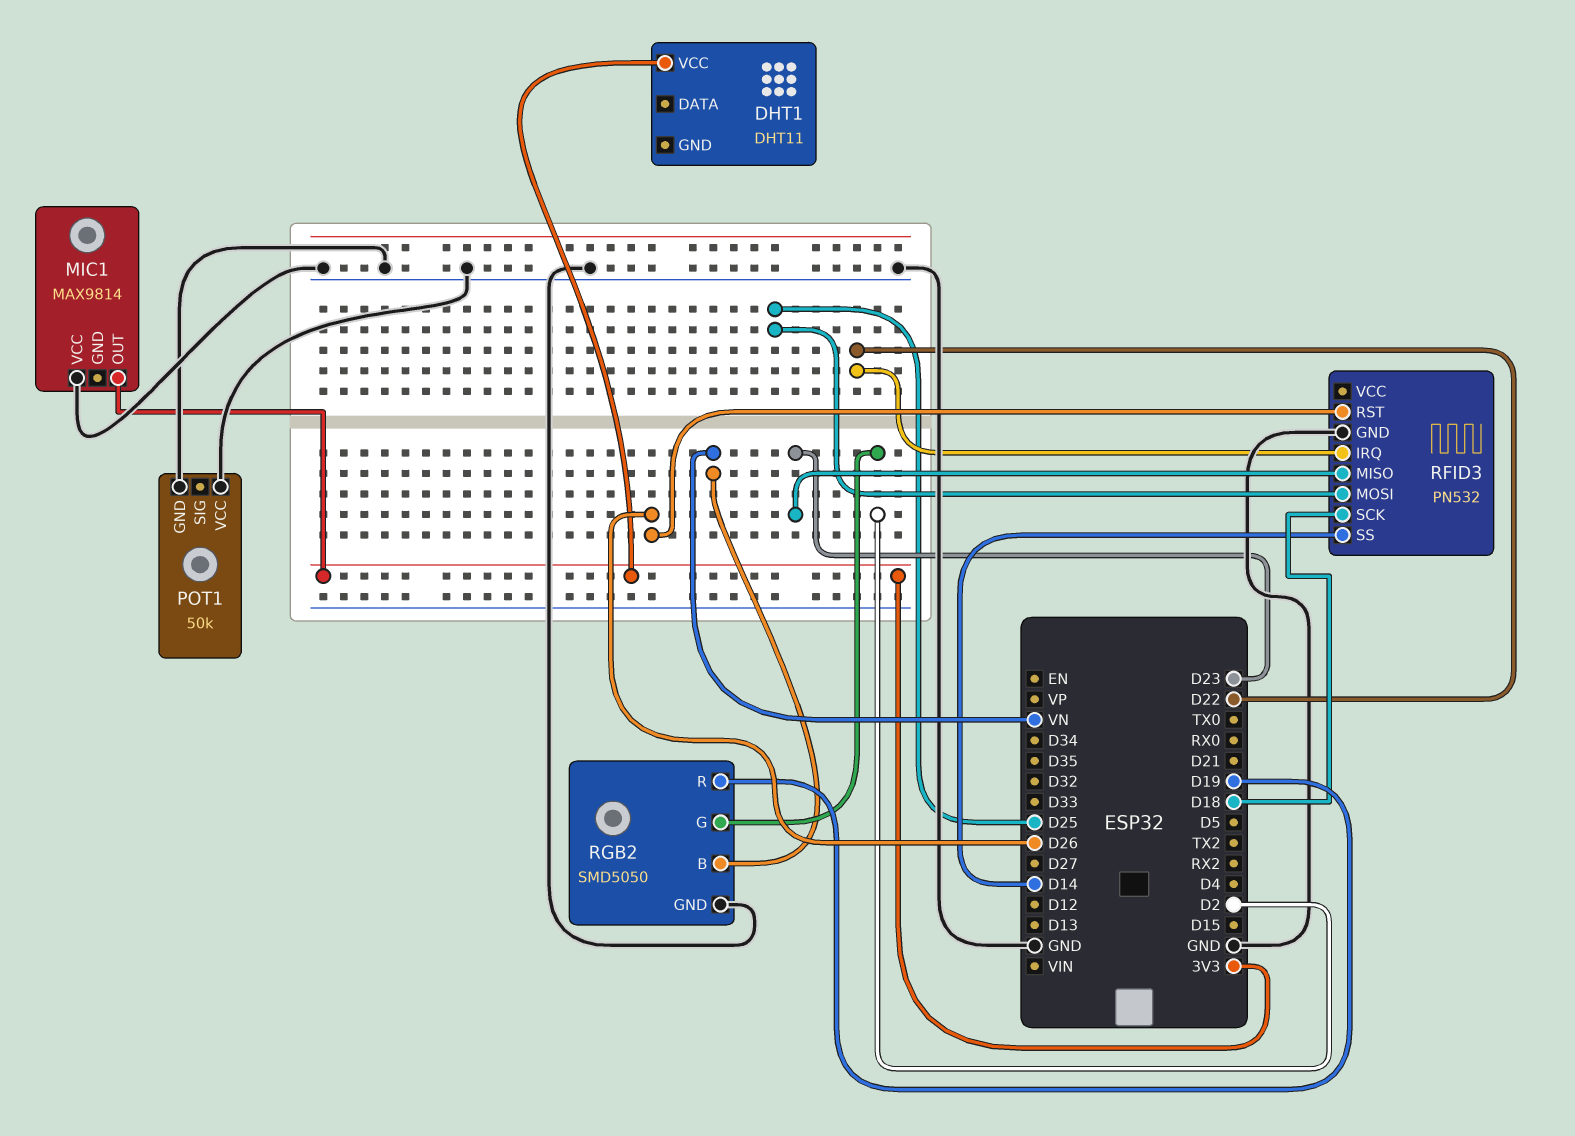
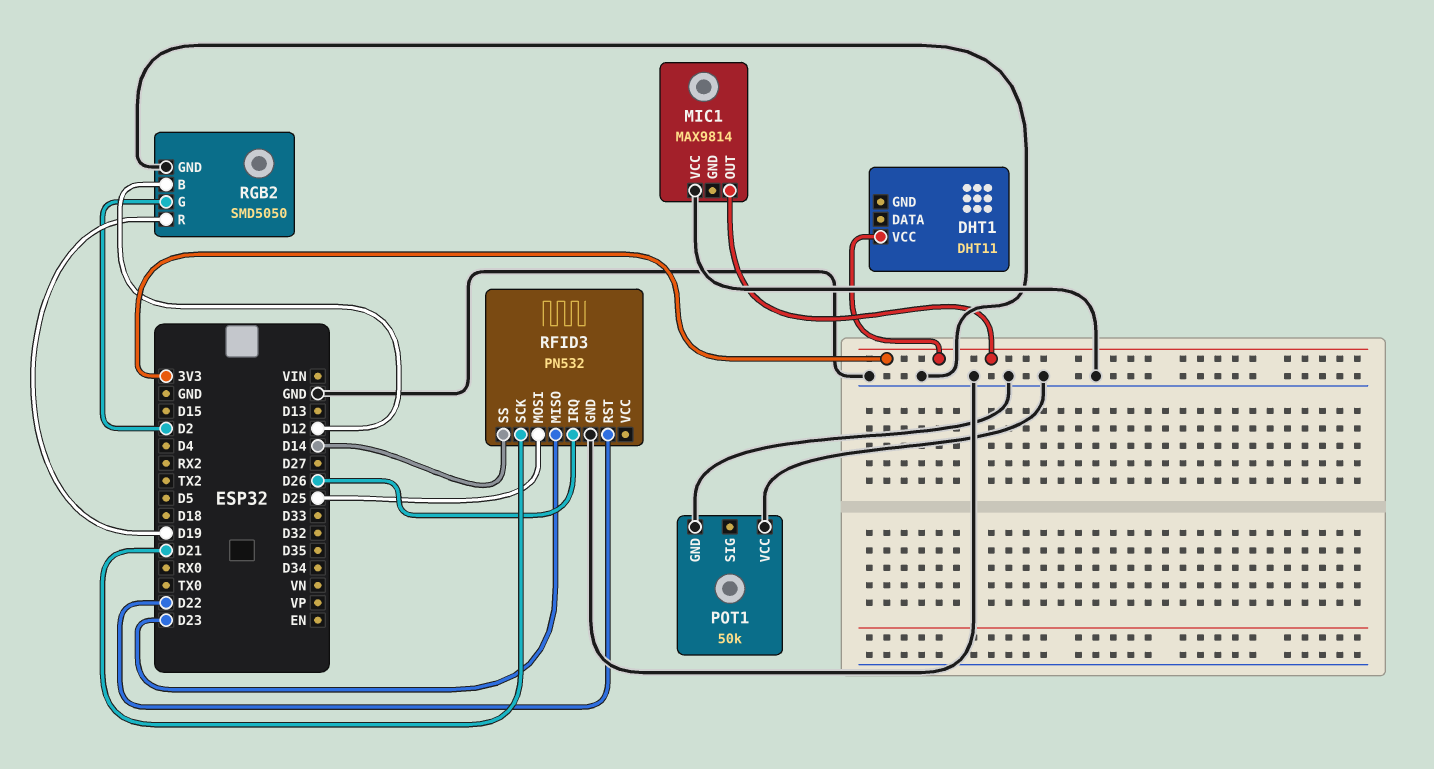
RFID3 pin IRQ: D22 -> D26
RFID3 pin RST: D26 -> D22
RFID3 pin SCK: D18 -> D21
RGB2 pin B: VN -> D12

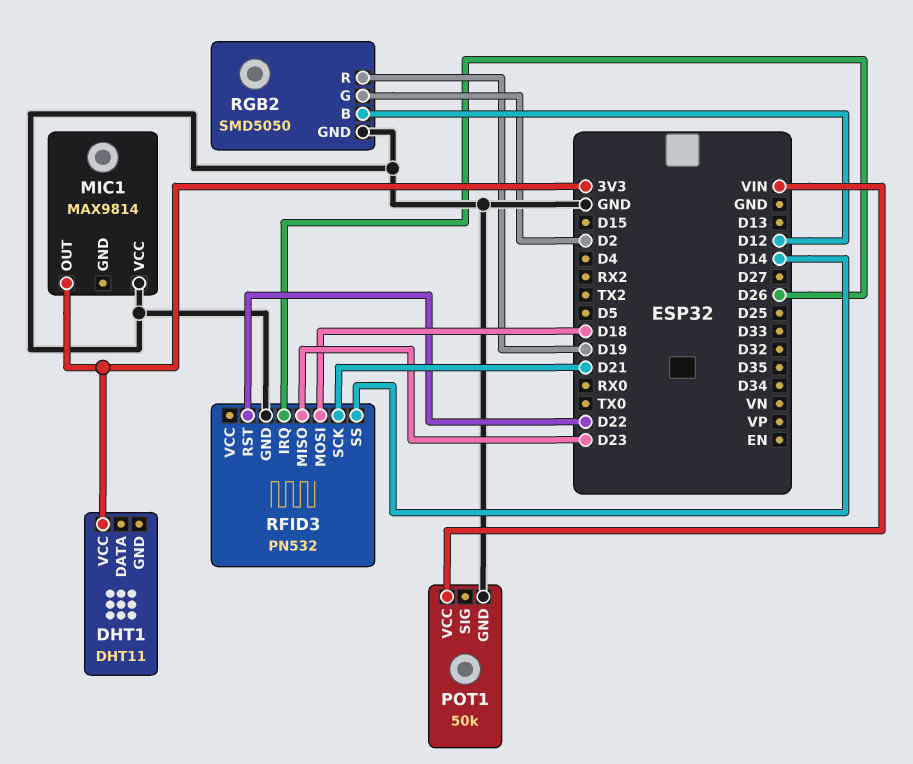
POT1 pin VCC: GND -> VIN
RFID3 pin MOSI: D25 -> D18

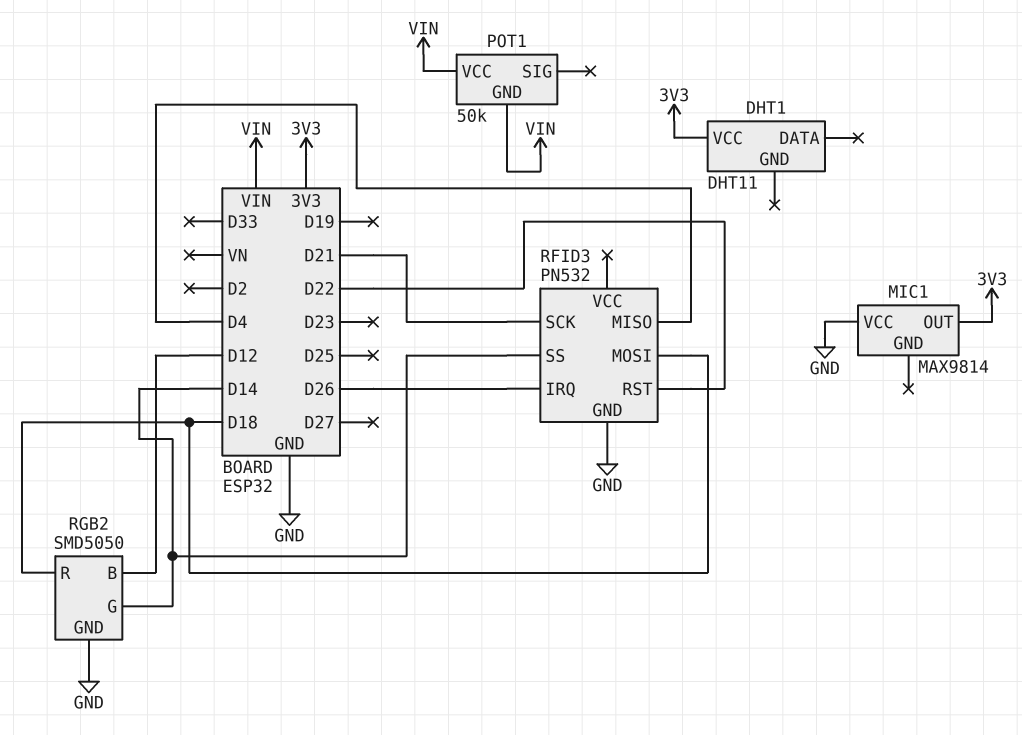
POT1 pin GND: GND -> VIN
RFID3 pin MISO: D23 -> D4
RGB2 pin G: D2 -> D14
RGB2 pin R: D19 -> D18

